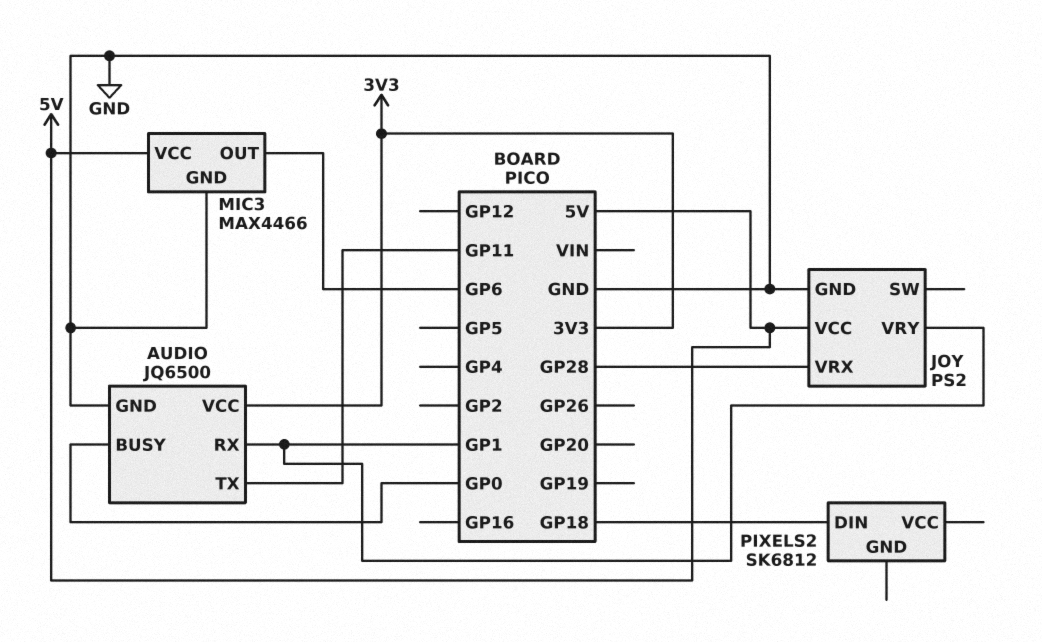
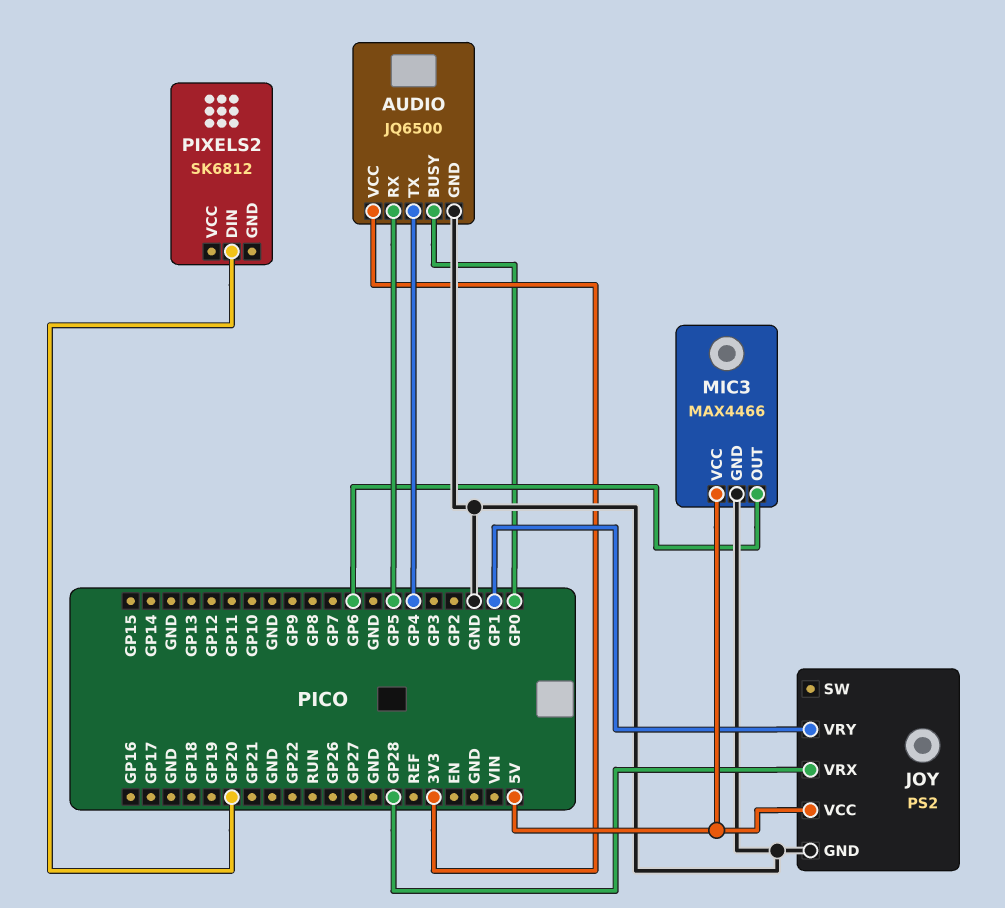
AUDIO pin RX: GP1 -> GP5
AUDIO pin TX: GP11 -> GP4
PIXELS2 pin DIN: GP18 -> GP20

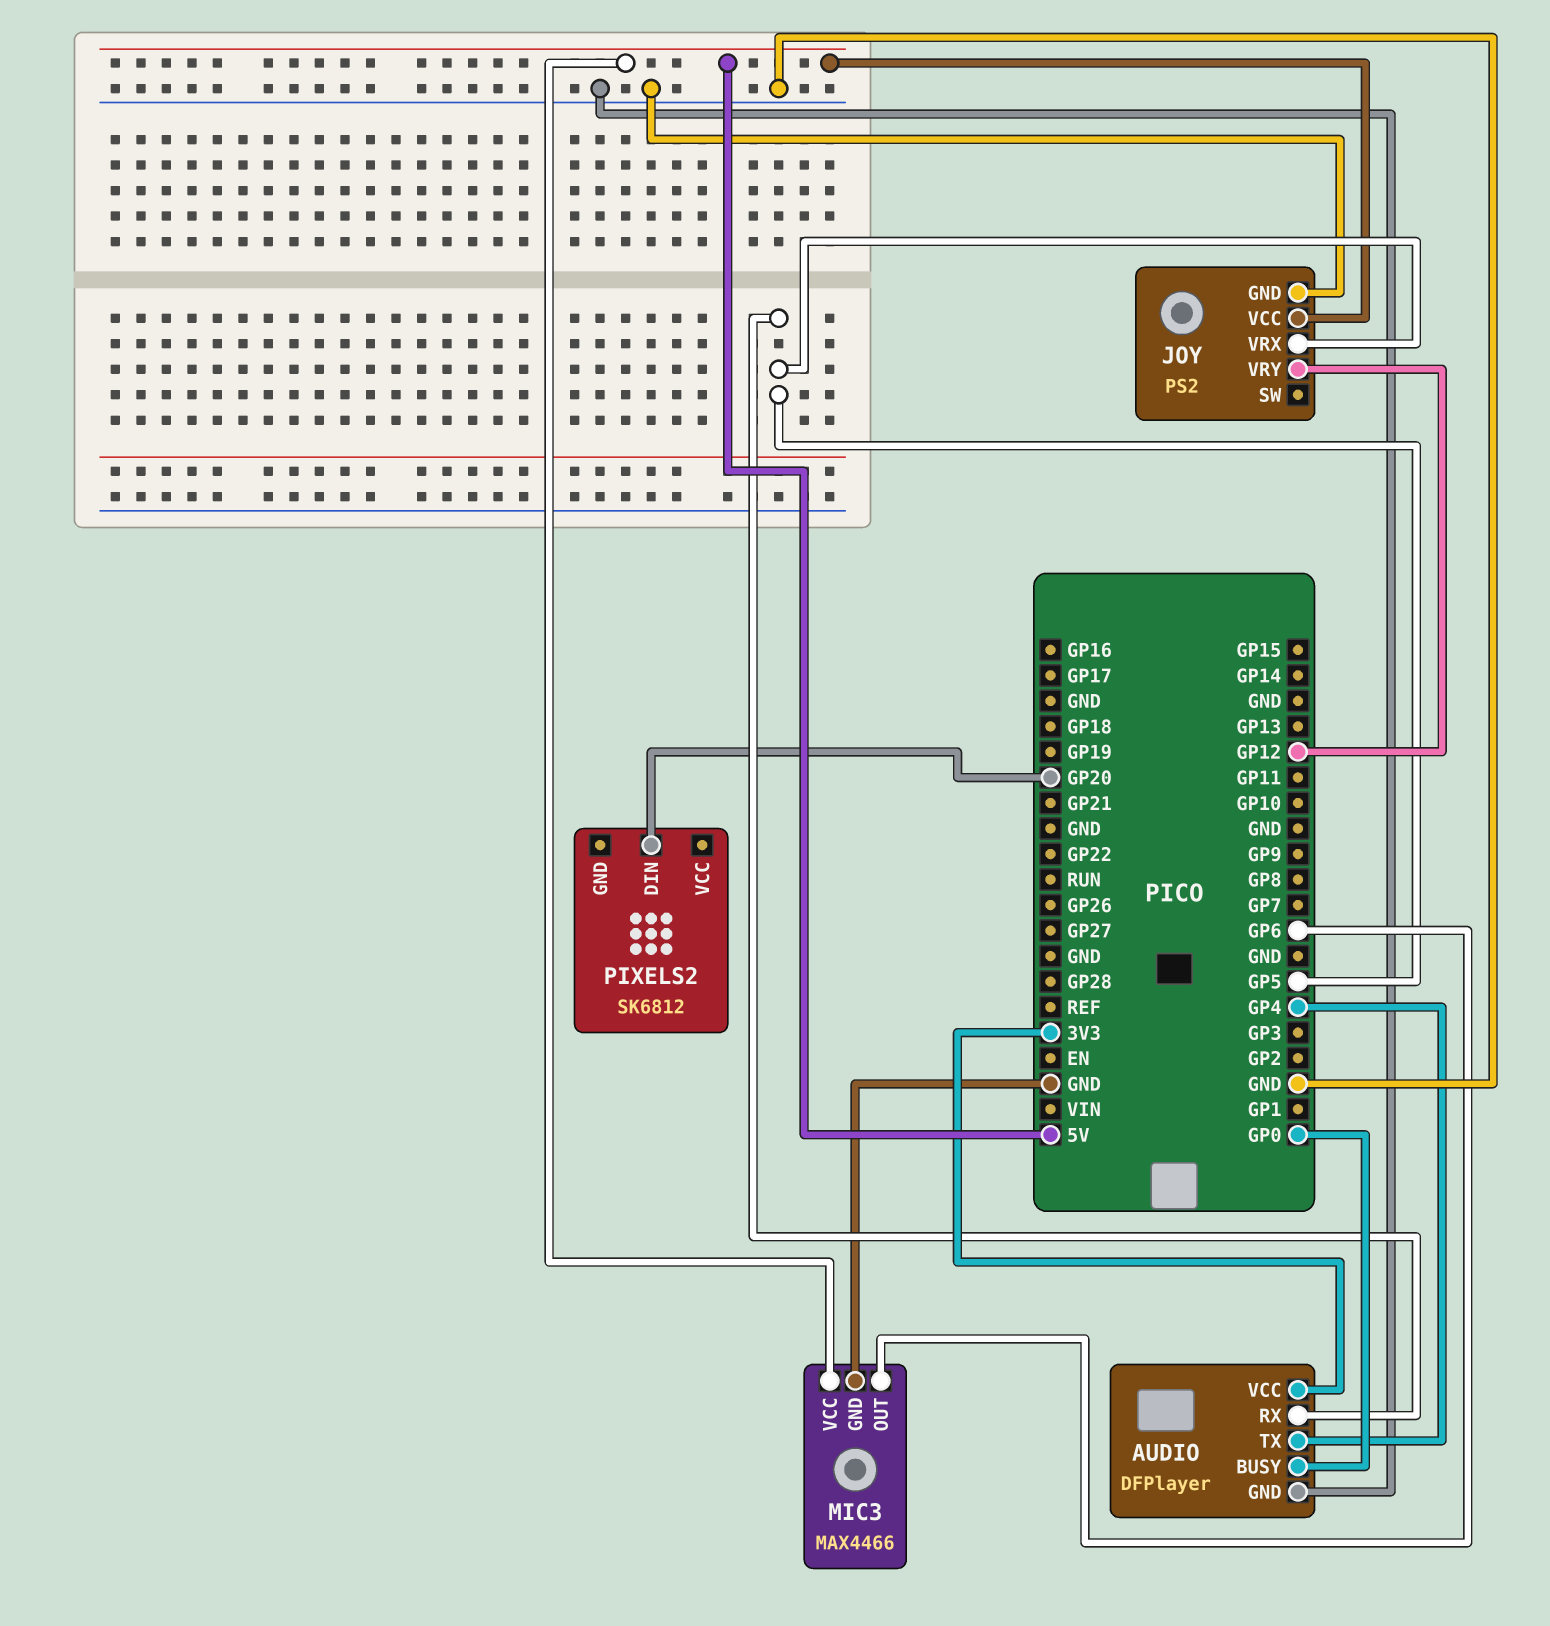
AUDIO: JQ6500 -> DFPlayer
JOY pin VRX: GP28 -> GP5
JOY pin VRY: GP1 -> GP12

